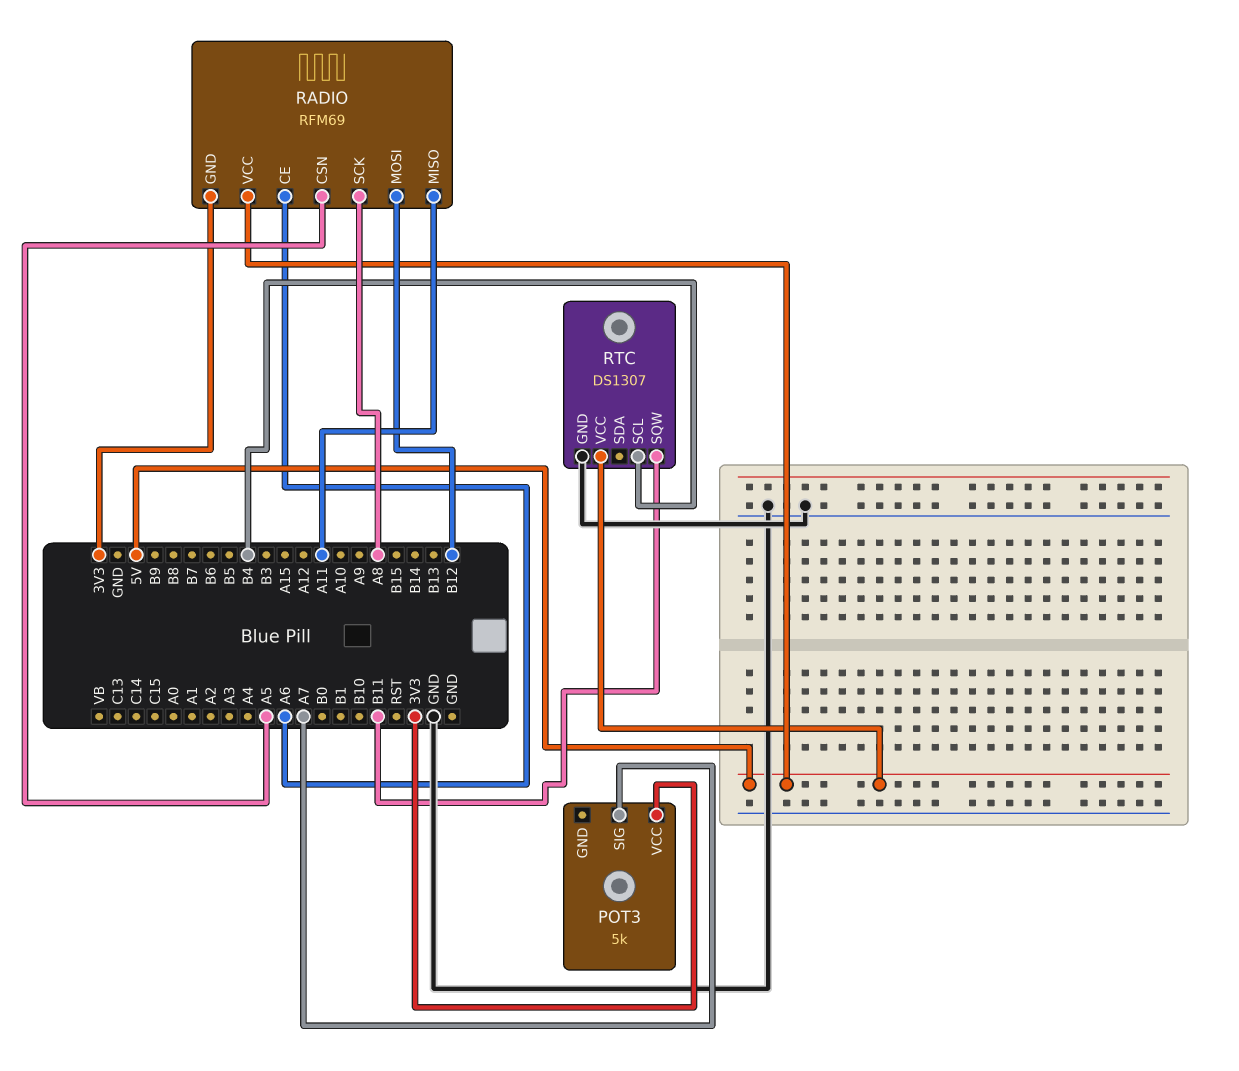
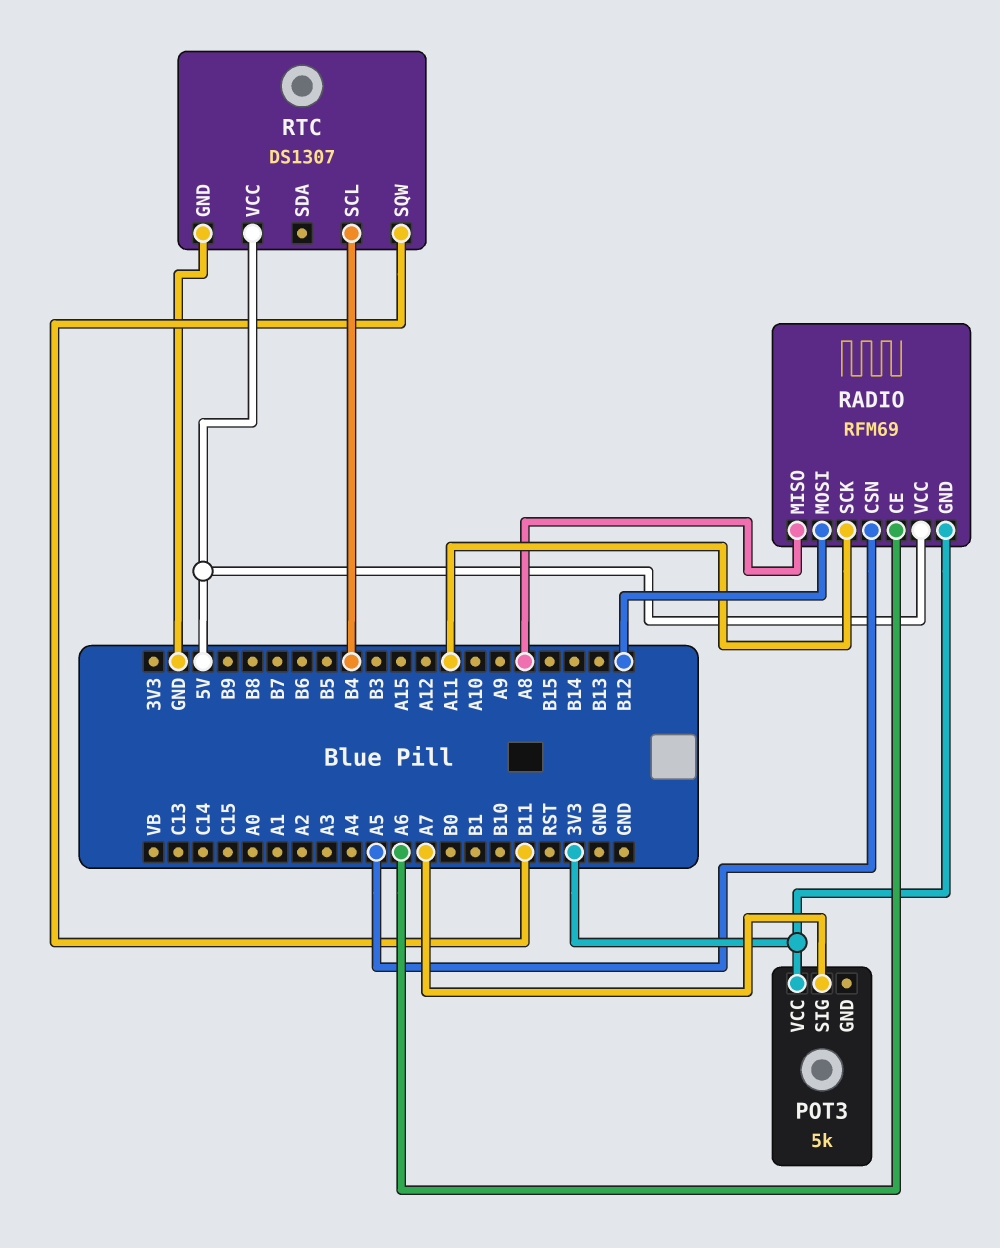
RADIO pin MISO: A11 -> A8
RADIO pin SCK: A8 -> A11

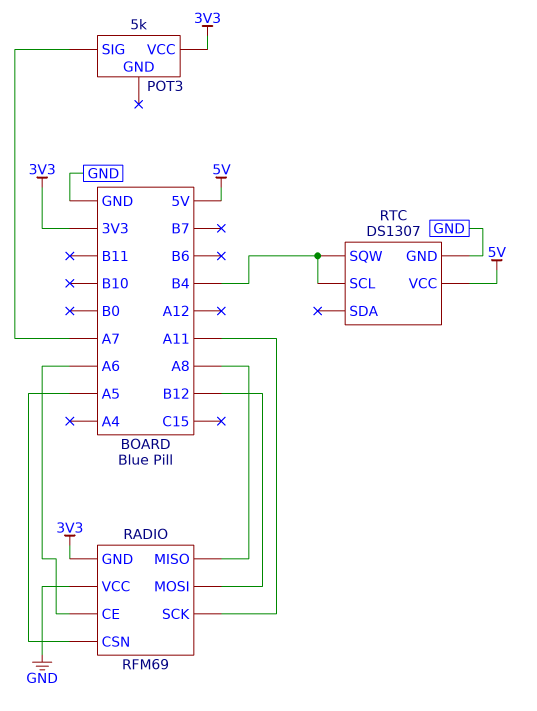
RADIO pin VCC: 5V -> GND
RTC pin SQW: B11 -> B4

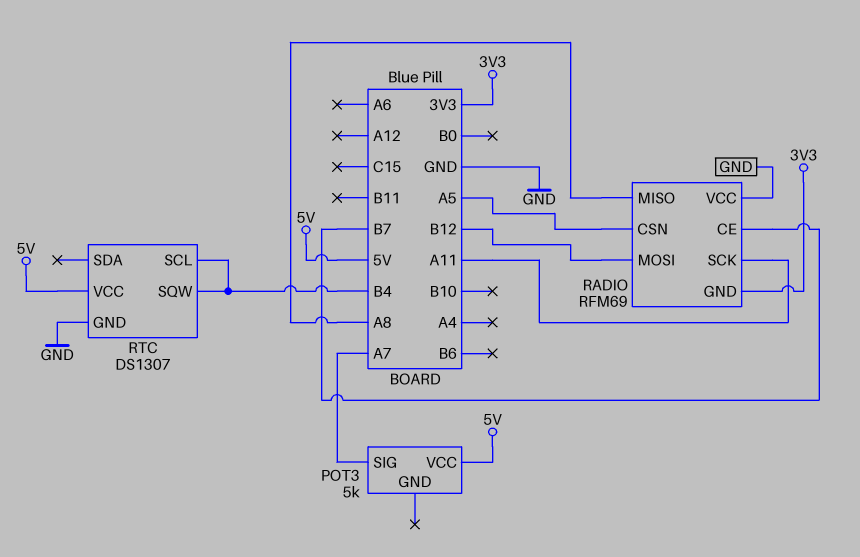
POT3 pin VCC: 3V3 -> 5V
RADIO pin CE: A6 -> B7

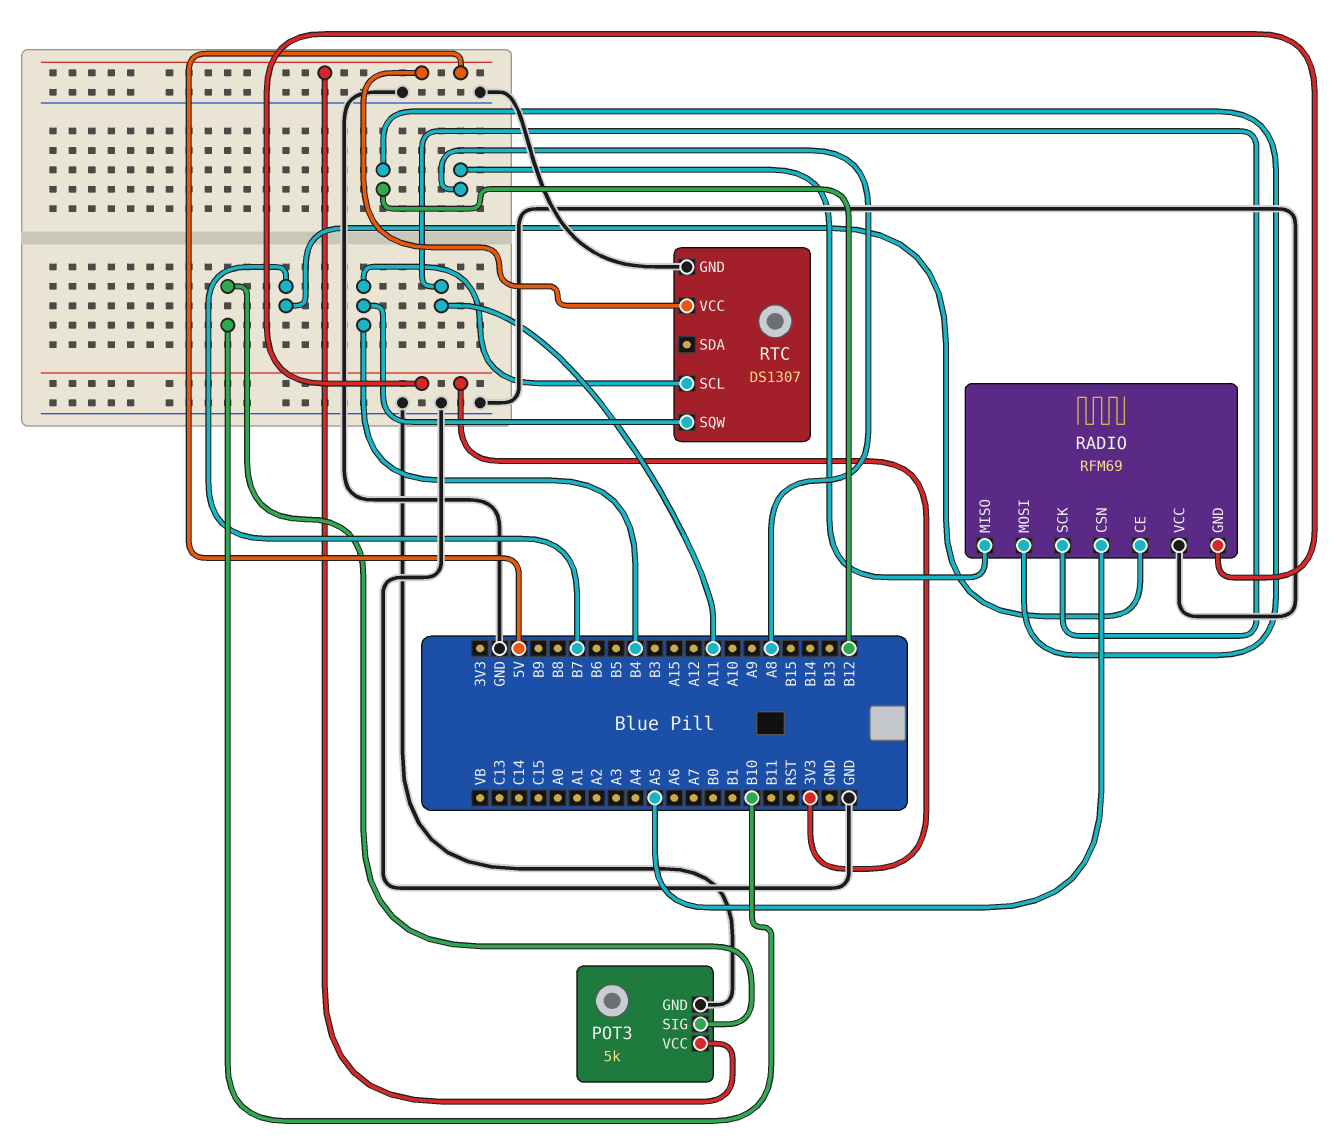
POT3 pin GND: none -> GND
POT3 pin SIG: A7 -> B10

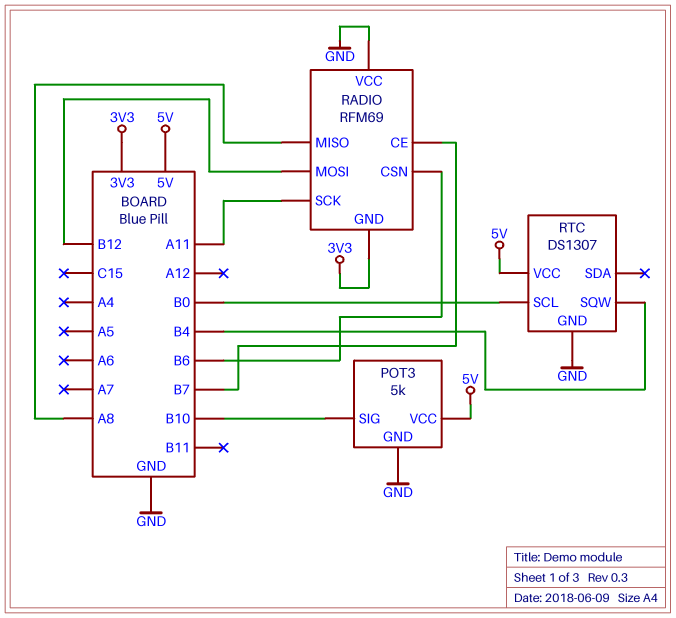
RADIO pin CSN: A5 -> B6
RTC pin SCL: B4 -> B0

